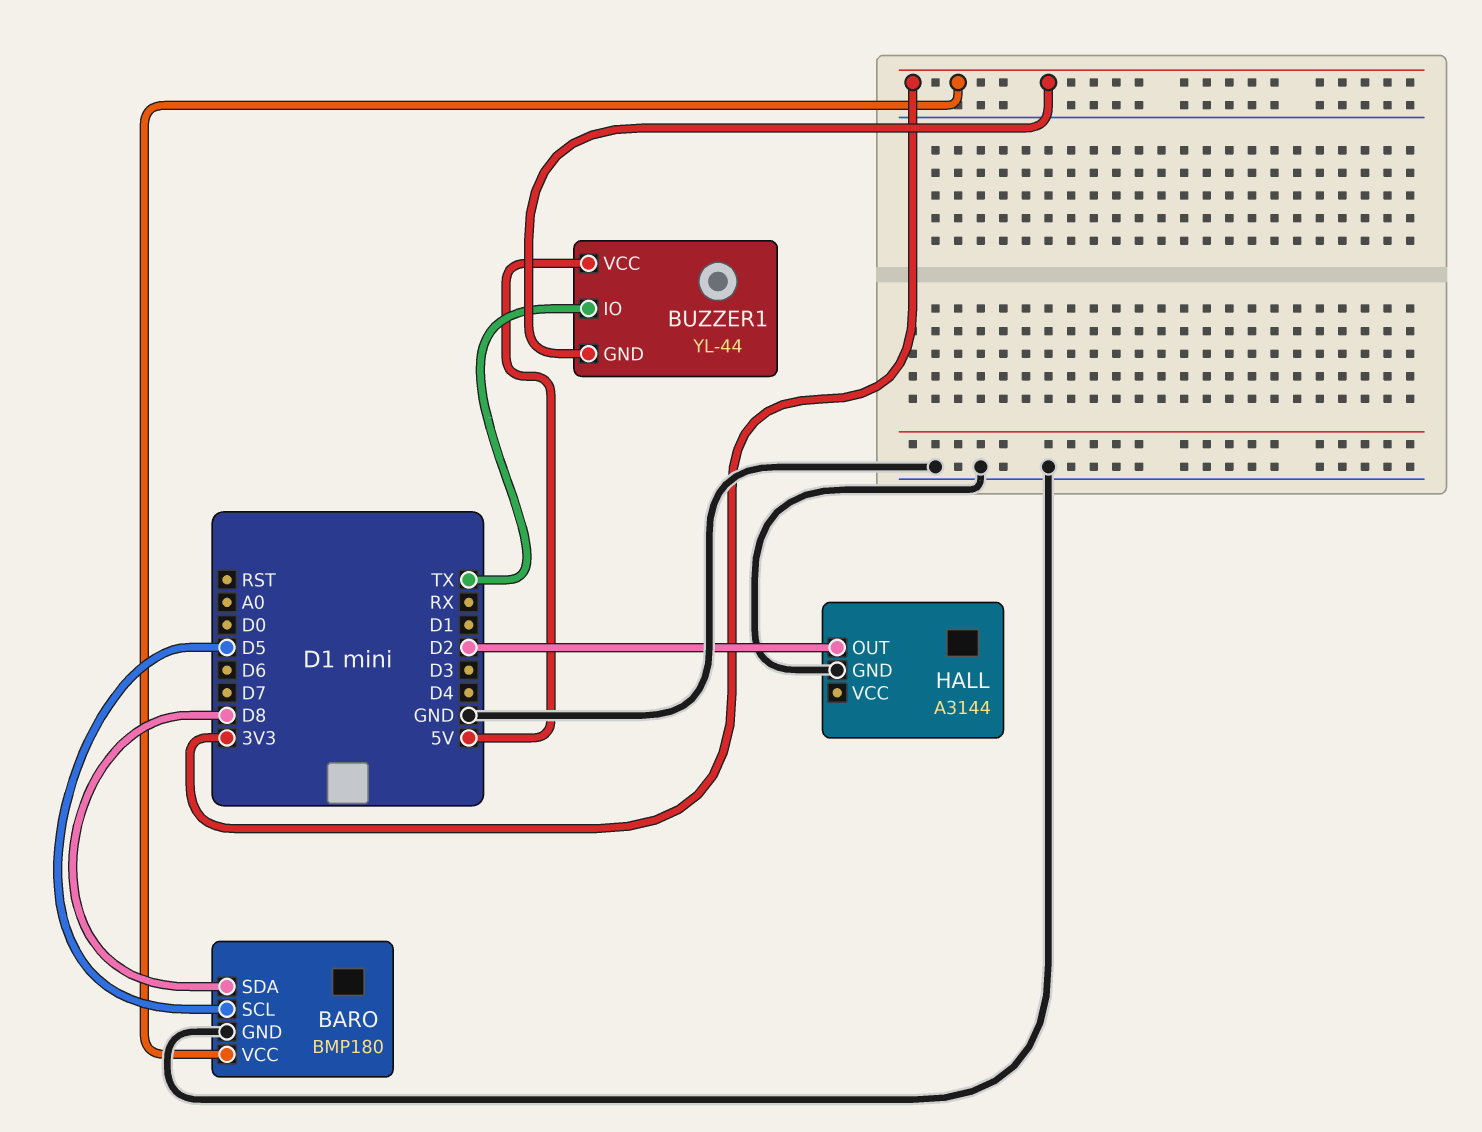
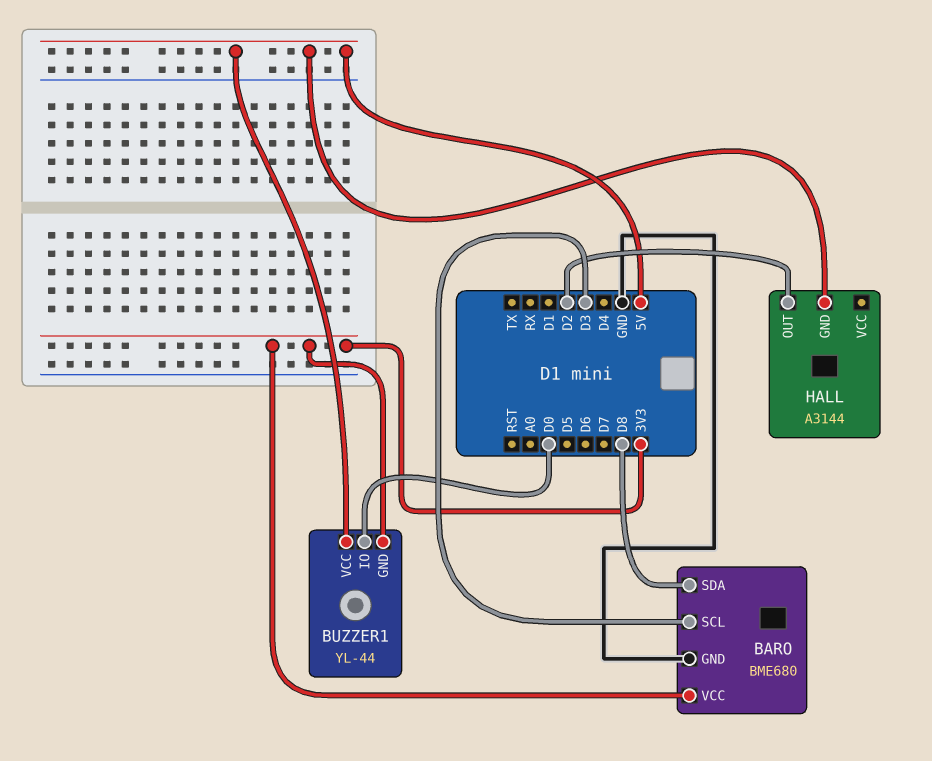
BARO: BMP180 -> BME680
BARO pin SCL: D5 -> D3
BUZZER1 pin IO: TX -> D0
HALL pin GND: GND -> 5V

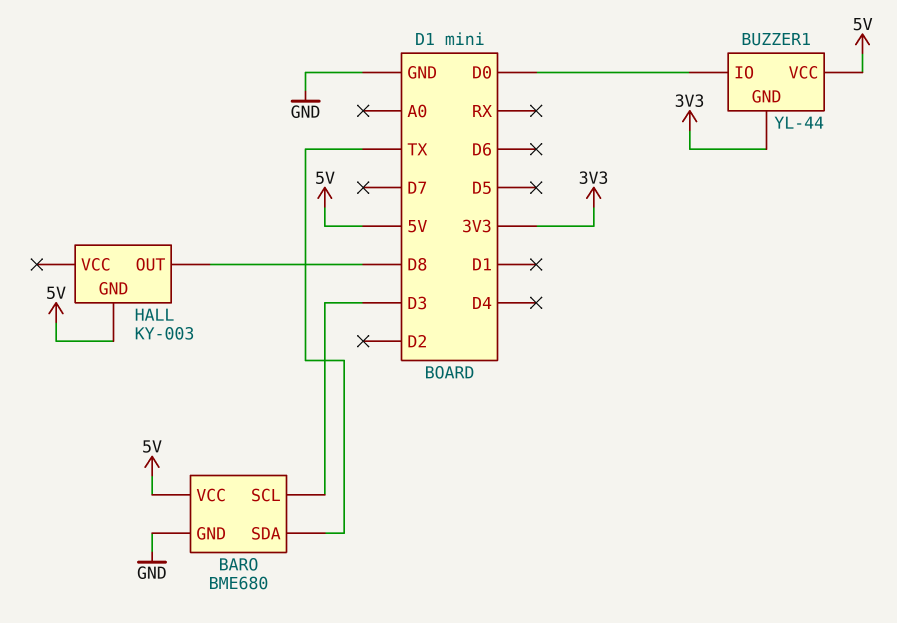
BARO pin SDA: D8 -> TX
BARO pin VCC: 3V3 -> 5V
HALL: A3144 -> KY-003
HALL pin OUT: D2 -> D8

